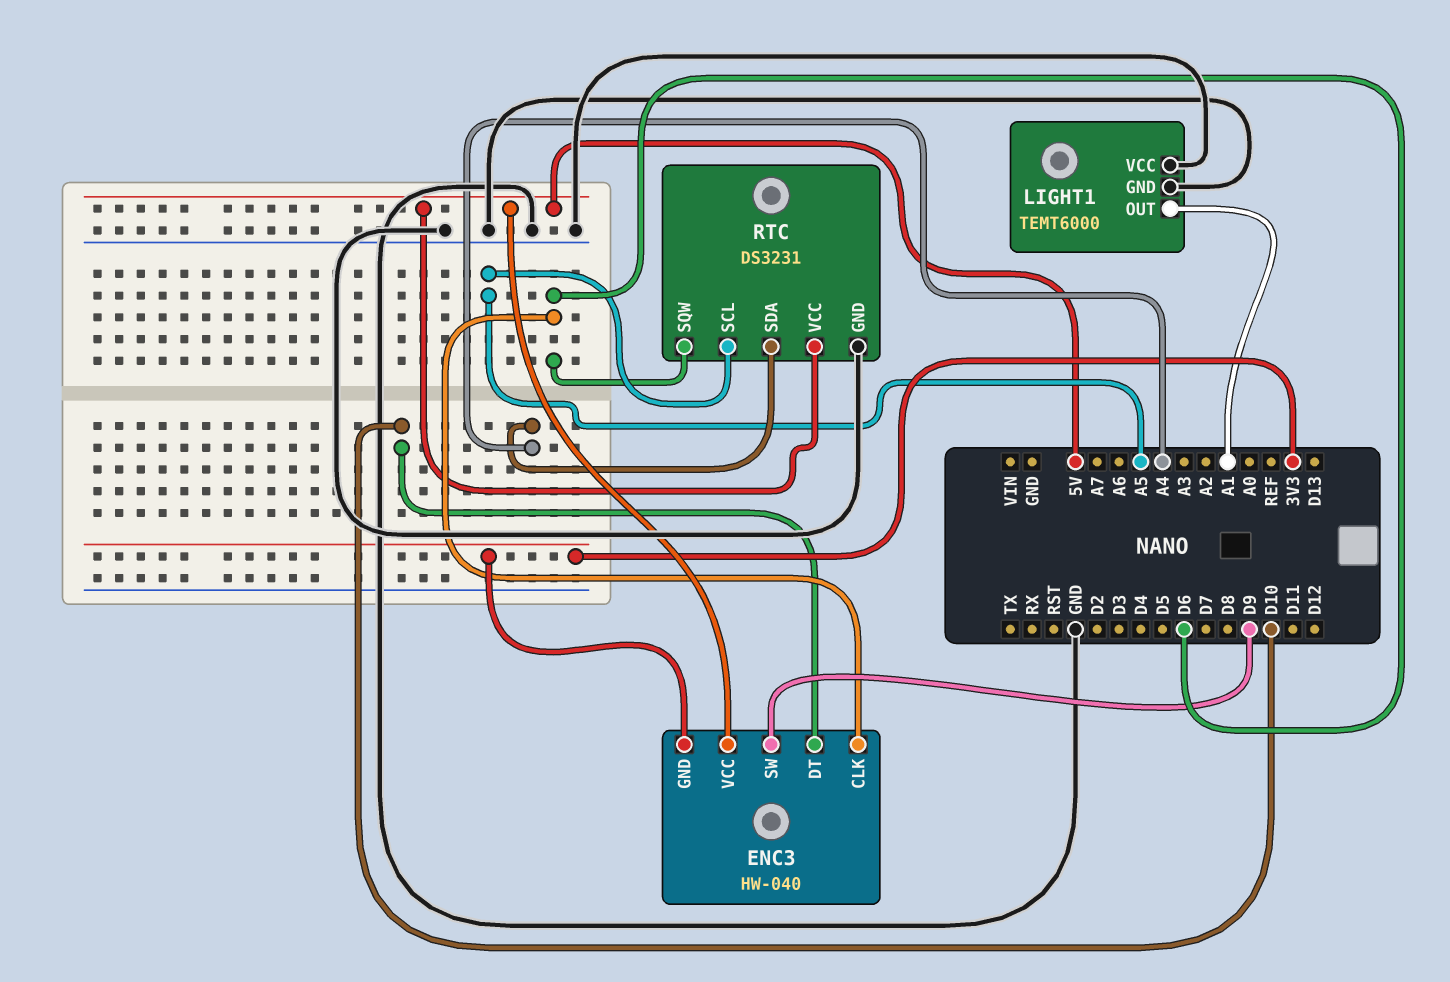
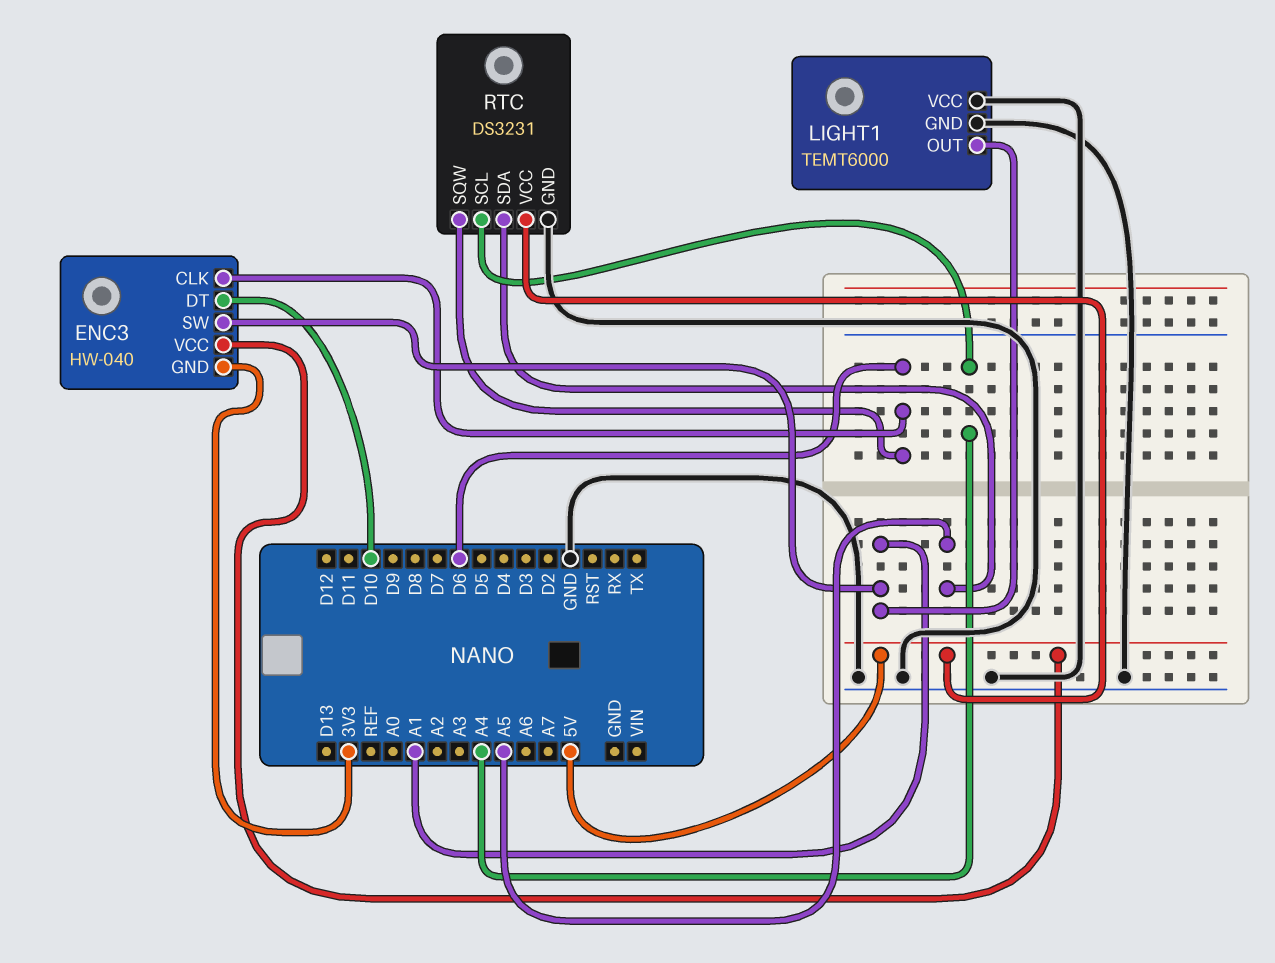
ENC3 pin SW: D9 -> A1
RTC pin SCL: A5 -> A4
RTC pin SDA: A4 -> A5

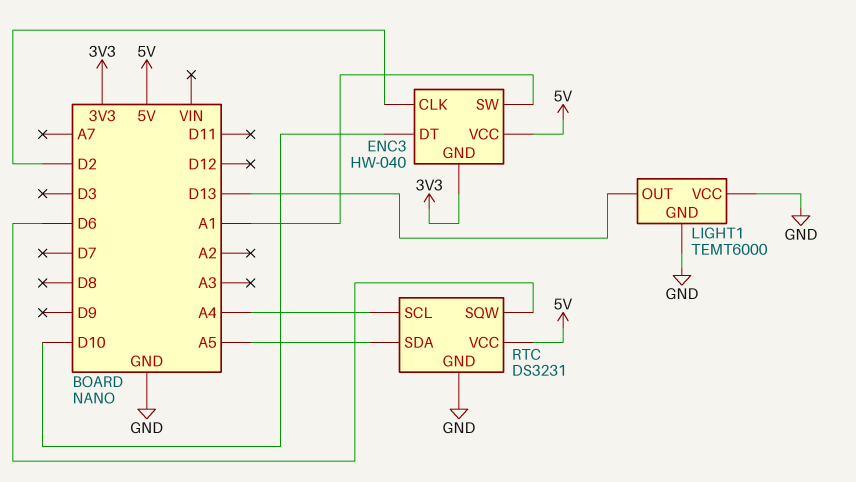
ENC3 pin CLK: D6 -> D2
LIGHT1 pin OUT: A1 -> D13

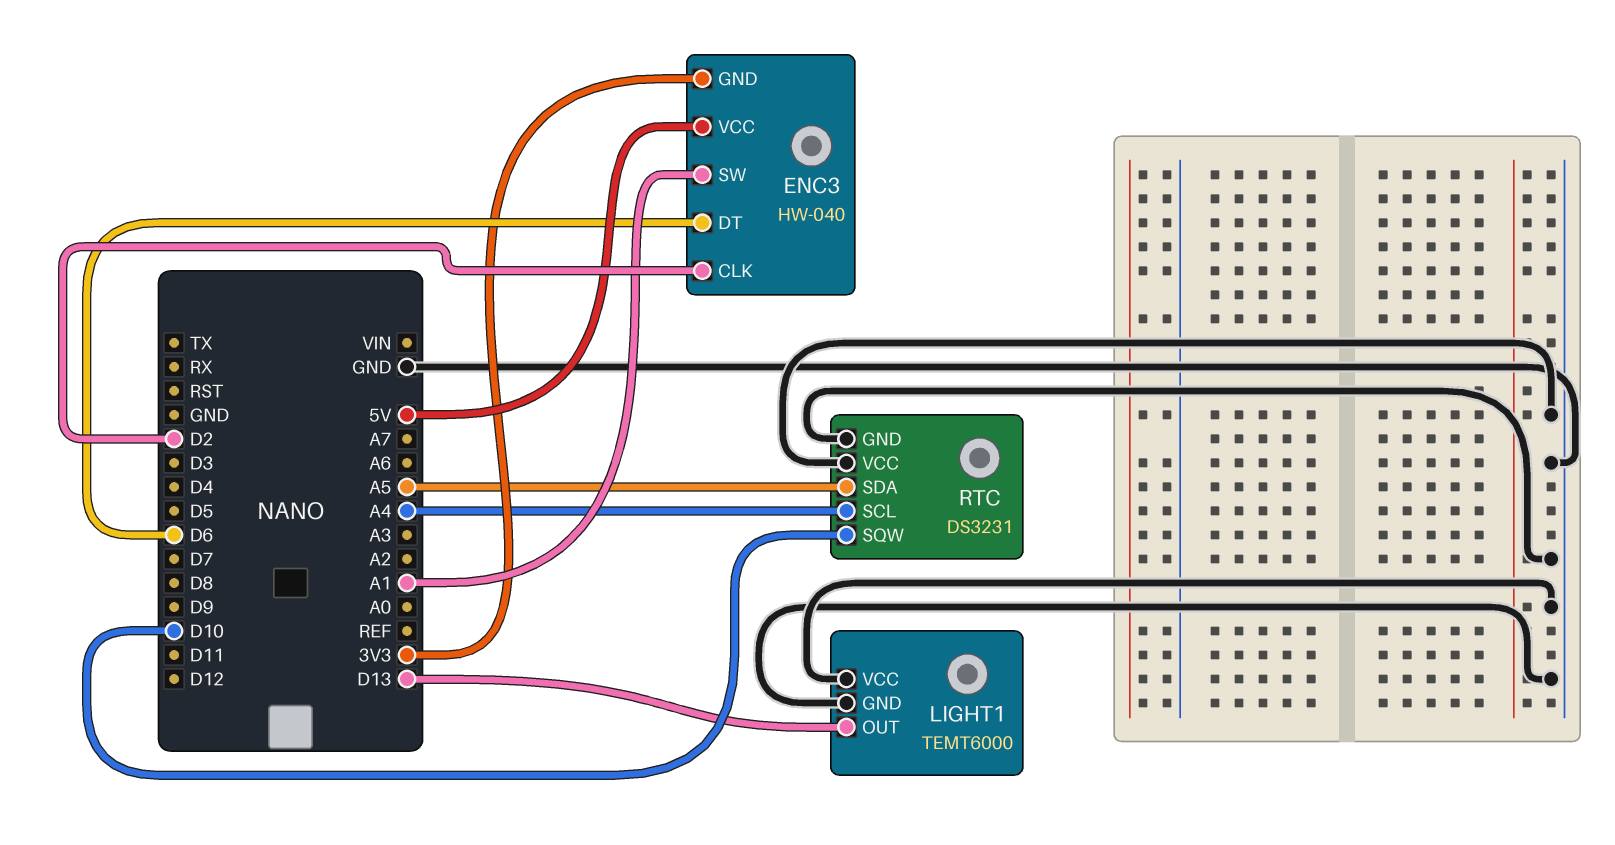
ENC3 pin DT: D10 -> D6
RTC pin SQW: D6 -> D10
RTC pin VCC: 5V -> GND

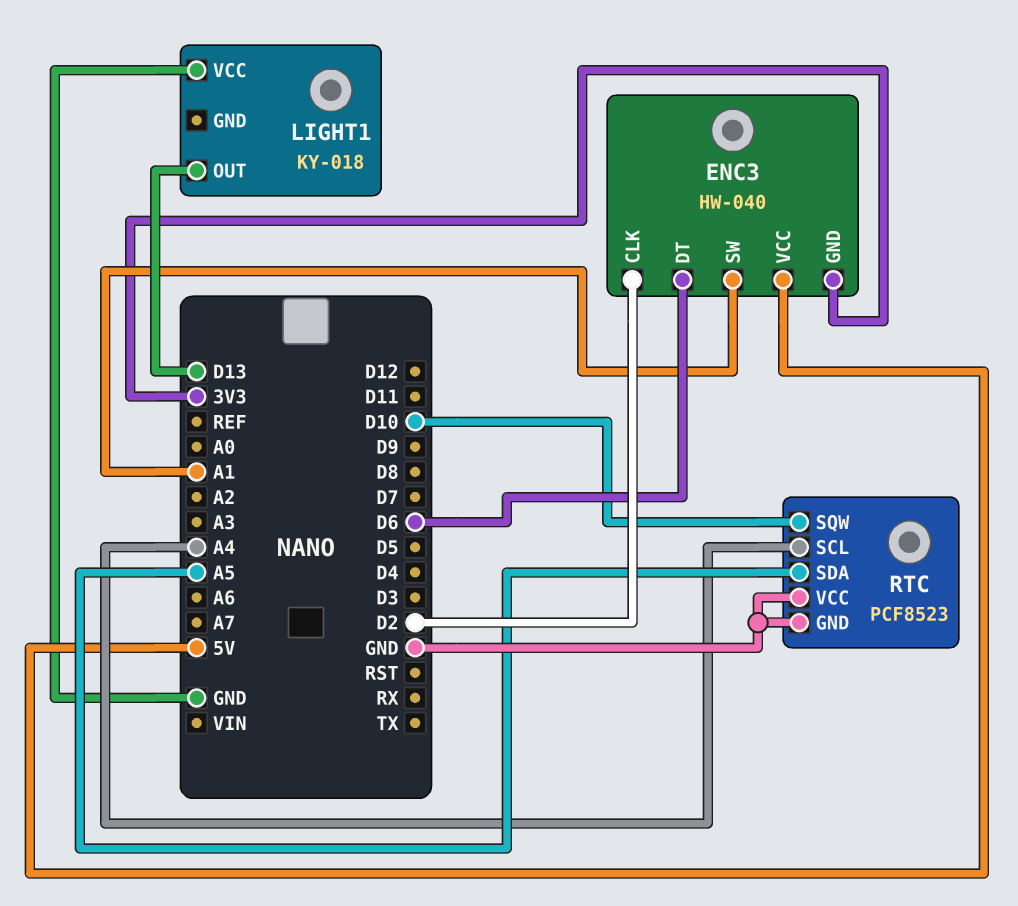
LIGHT1: TEMT6000 -> KY-018
LIGHT1 pin GND: GND -> none
RTC: DS3231 -> PCF8523

